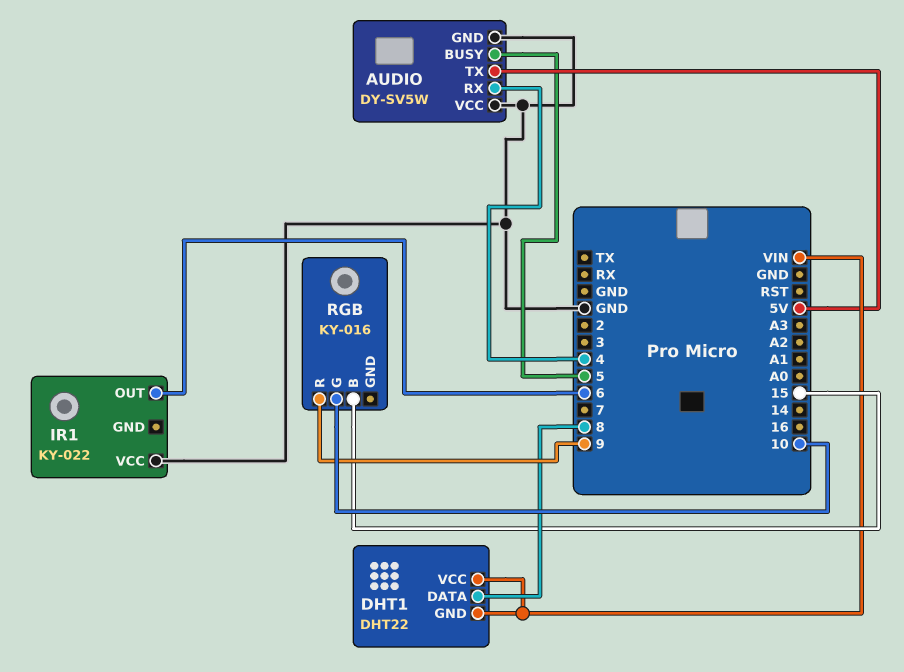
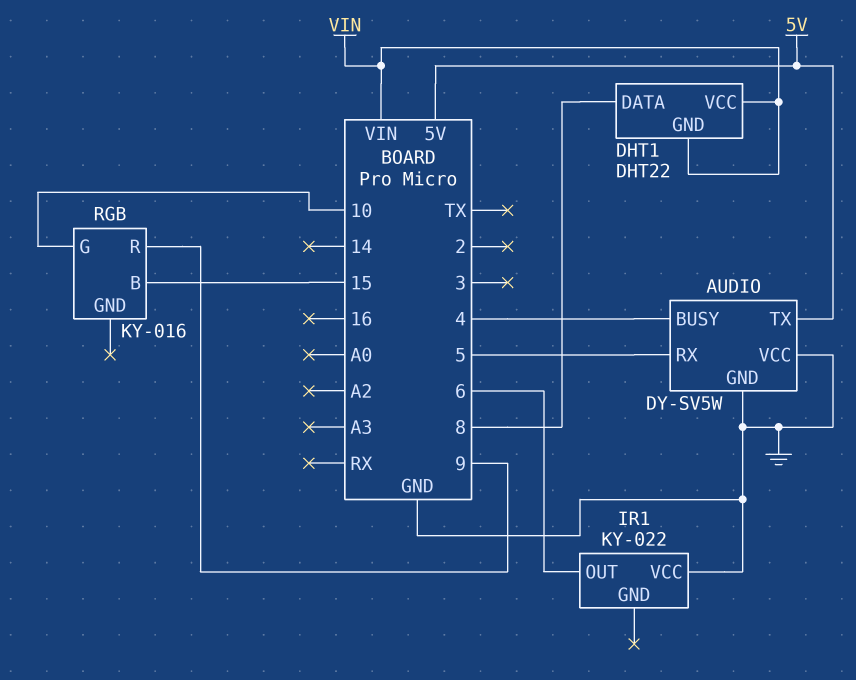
AUDIO pin BUSY: 5 -> 4
AUDIO pin RX: 4 -> 5

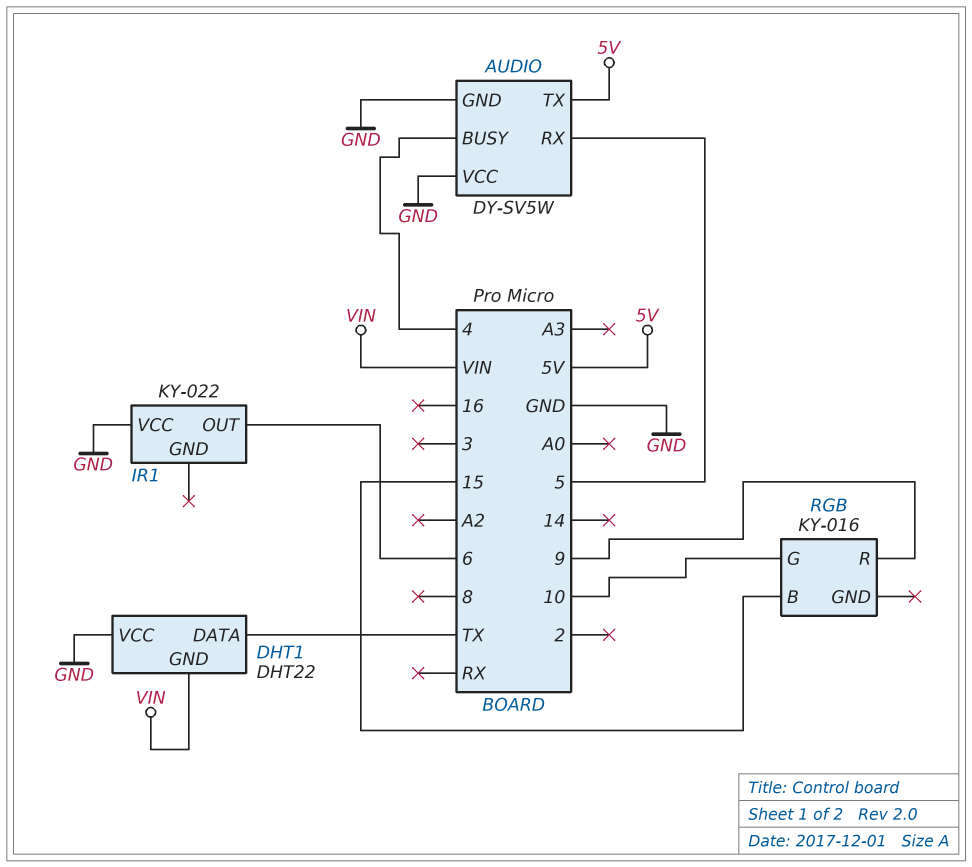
DHT1 pin DATA: 8 -> TX
DHT1 pin VCC: VIN -> GND

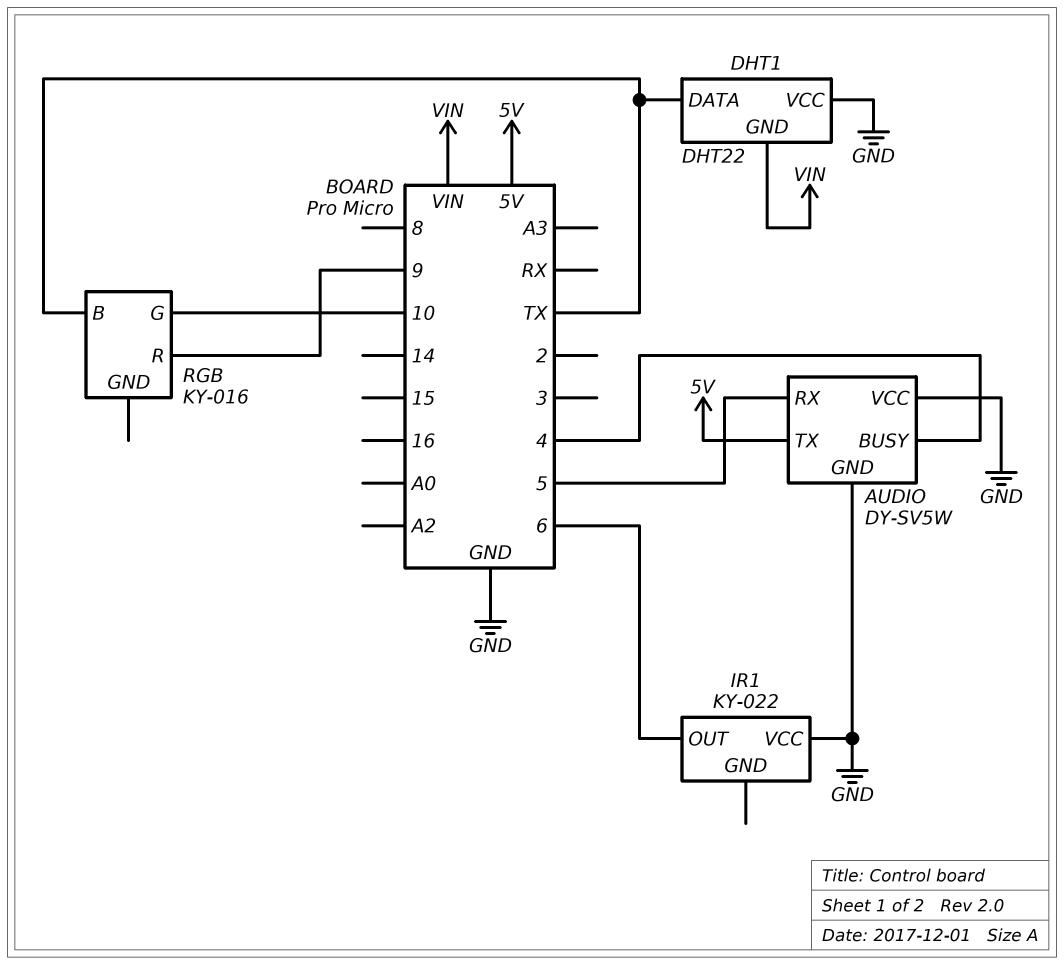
RGB pin B: 15 -> TX

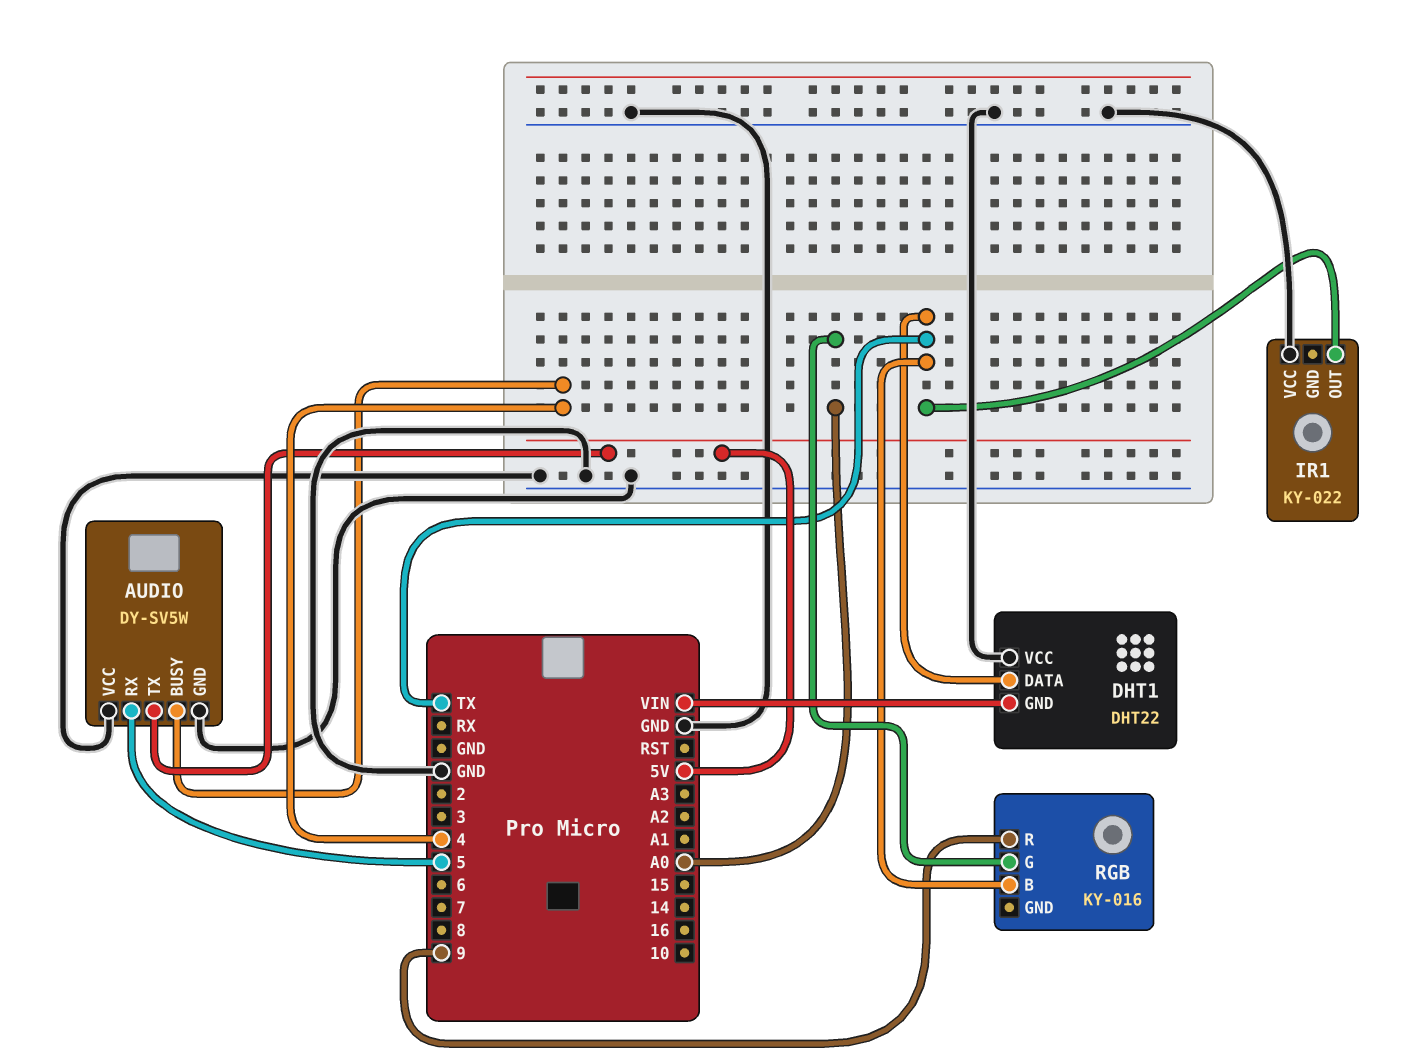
IR1 pin OUT: 6 -> TX
RGB pin G: 10 -> A0

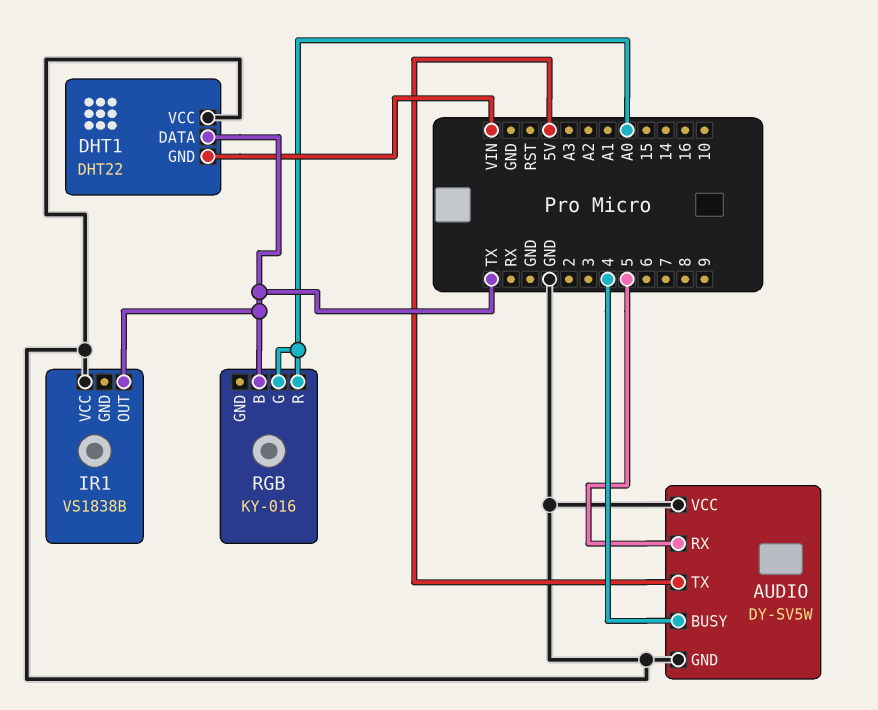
IR1: KY-022 -> VS1838B
RGB pin R: 9 -> A0

